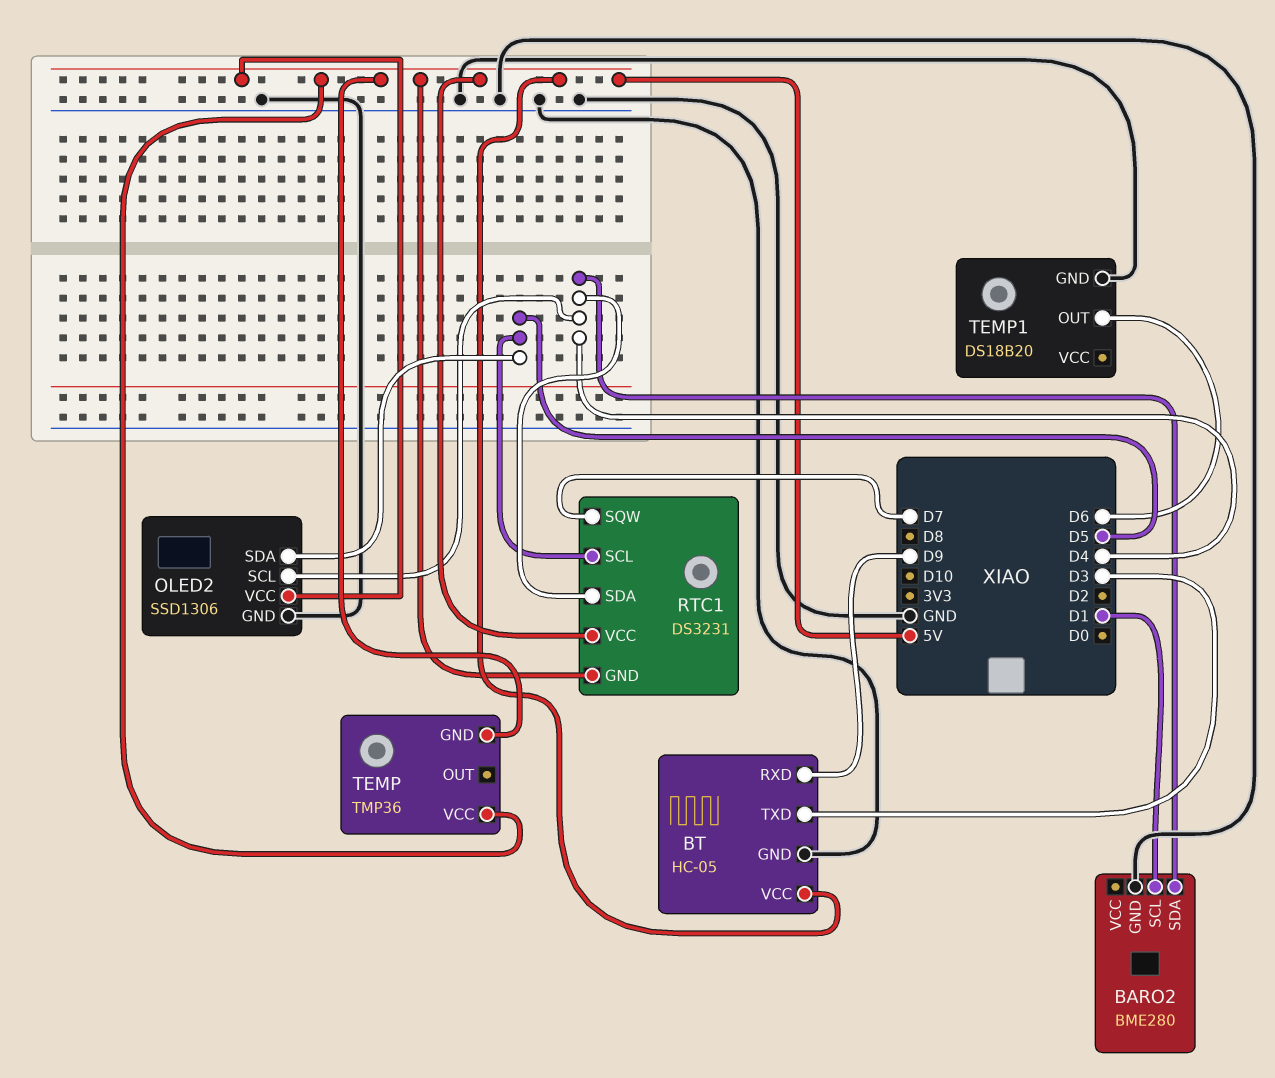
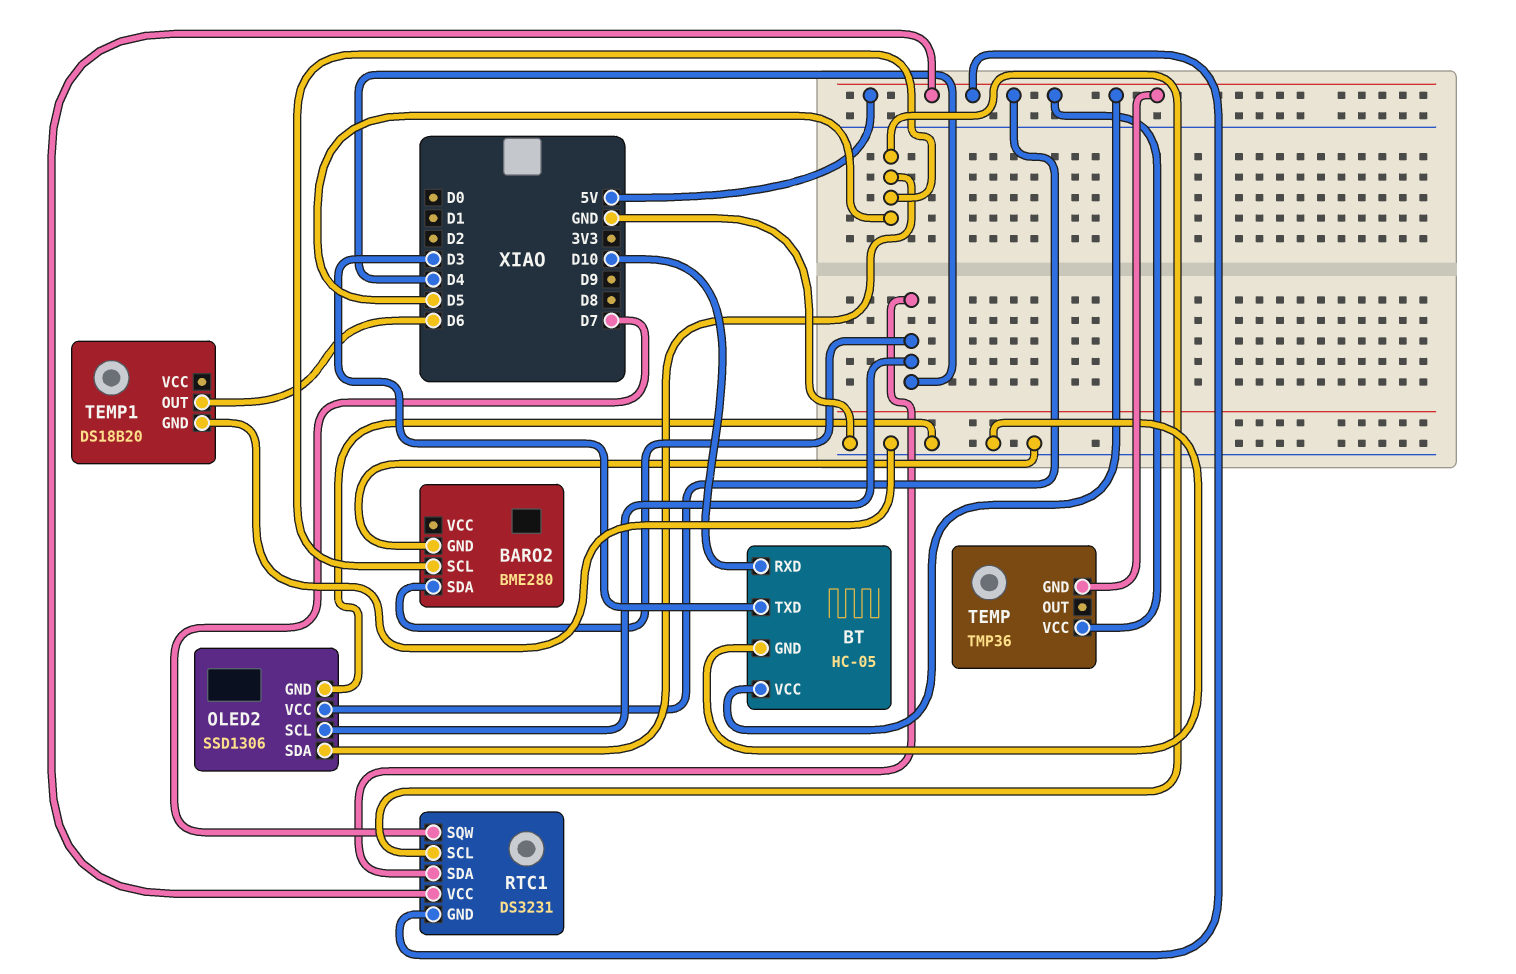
BARO2 pin SCL: D1 -> D5
BT pin RXD: D9 -> D10

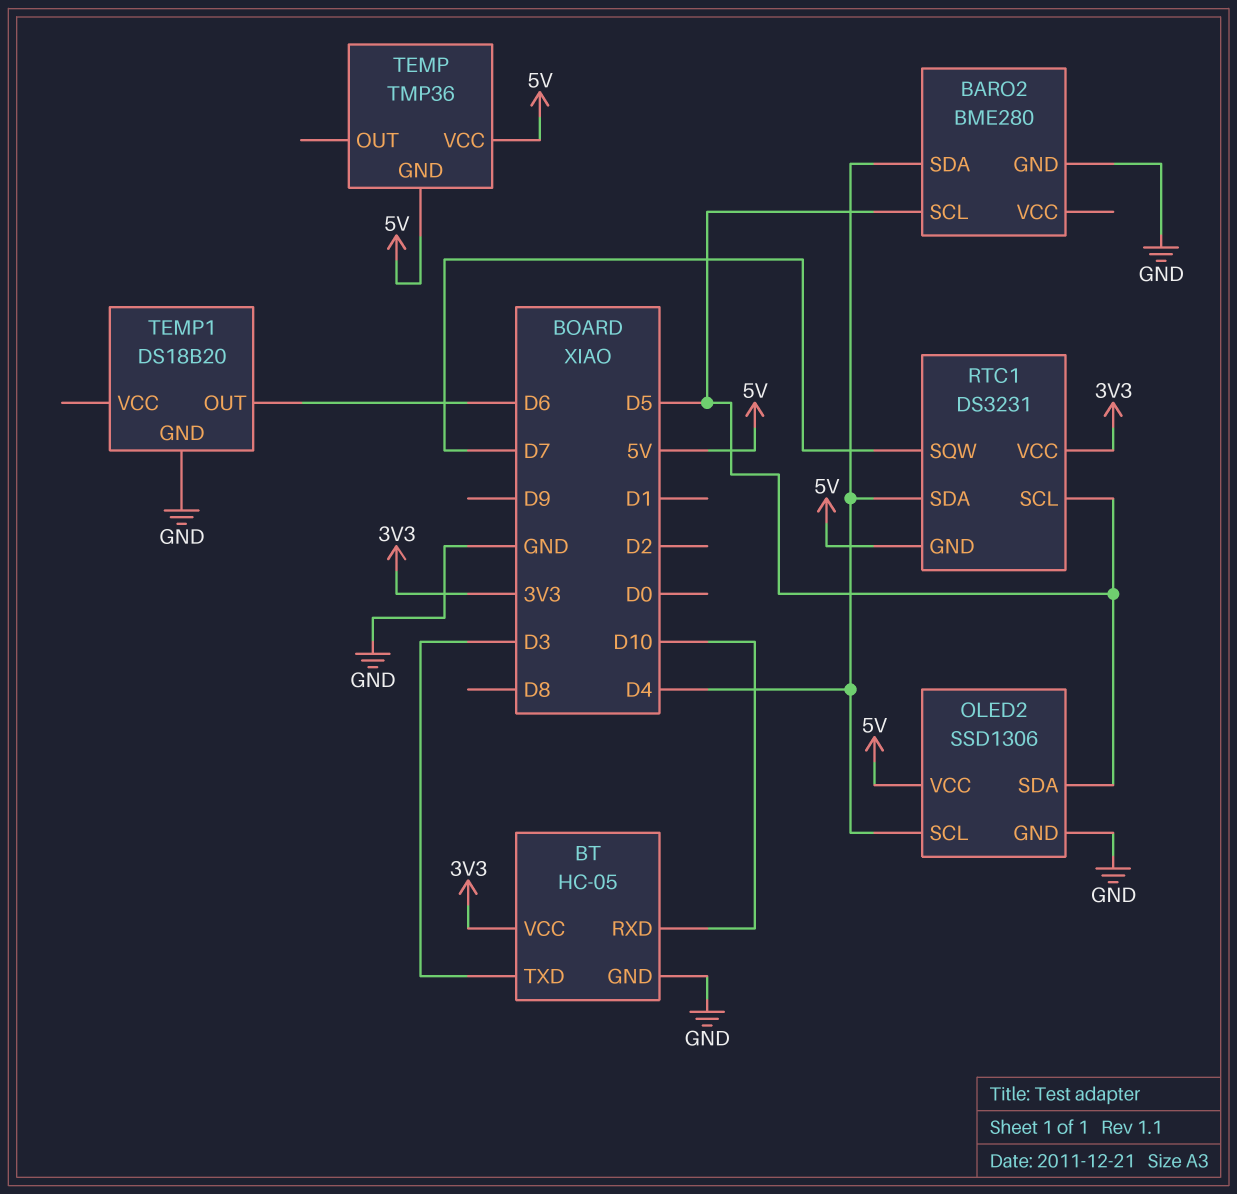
BT pin VCC: 5V -> 3V3
RTC1 pin VCC: 5V -> 3V3

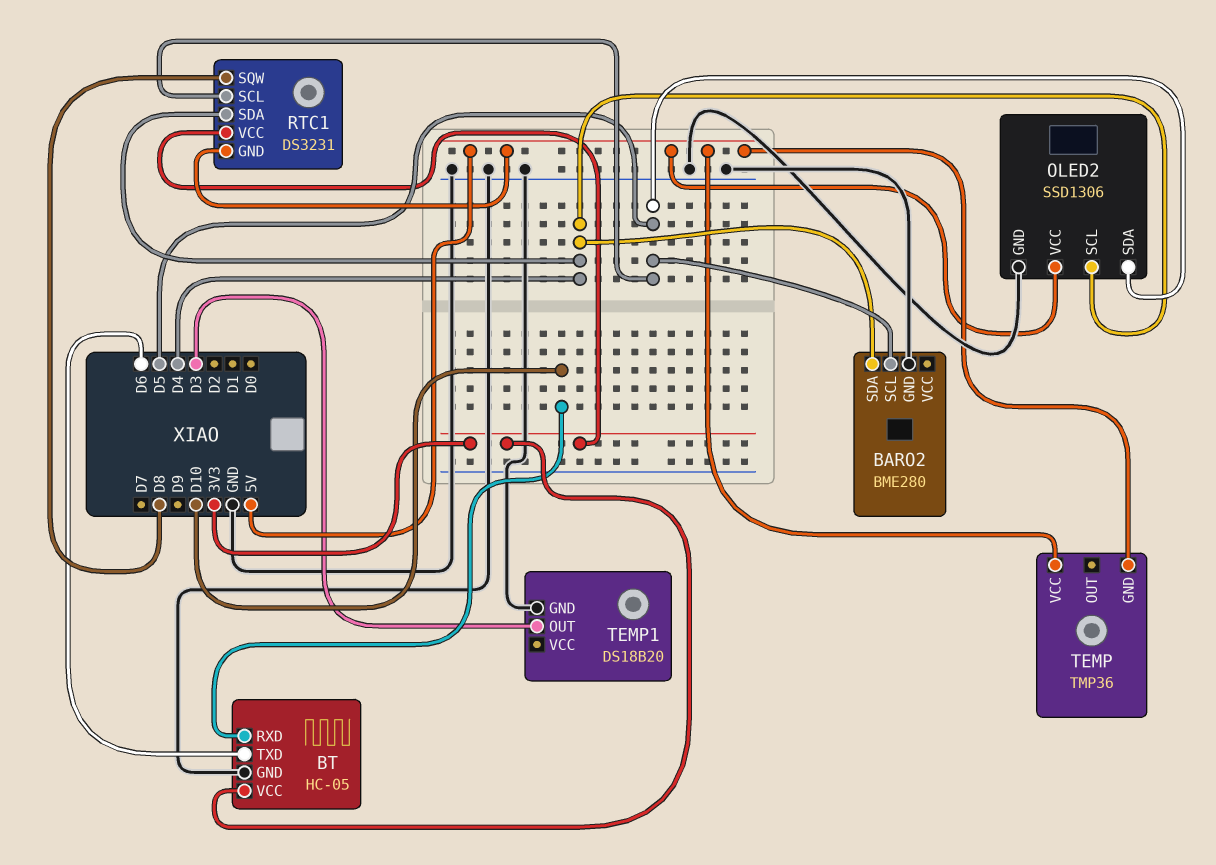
BT pin TXD: D3 -> D6
RTC1 pin SQW: D7 -> D8
TEMP1 pin OUT: D6 -> D3

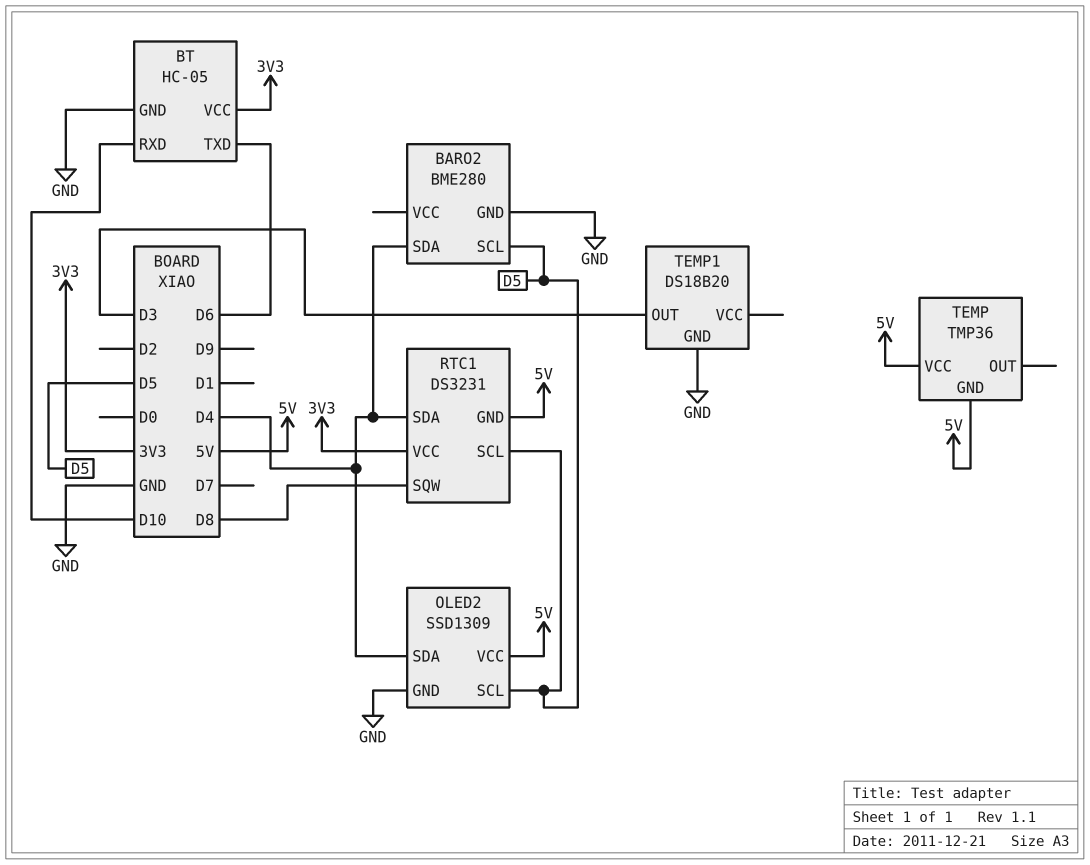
OLED2: SSD1306 -> SSD1309
OLED2 pin SCL: D4 -> D5
OLED2 pin SDA: D5 -> D4

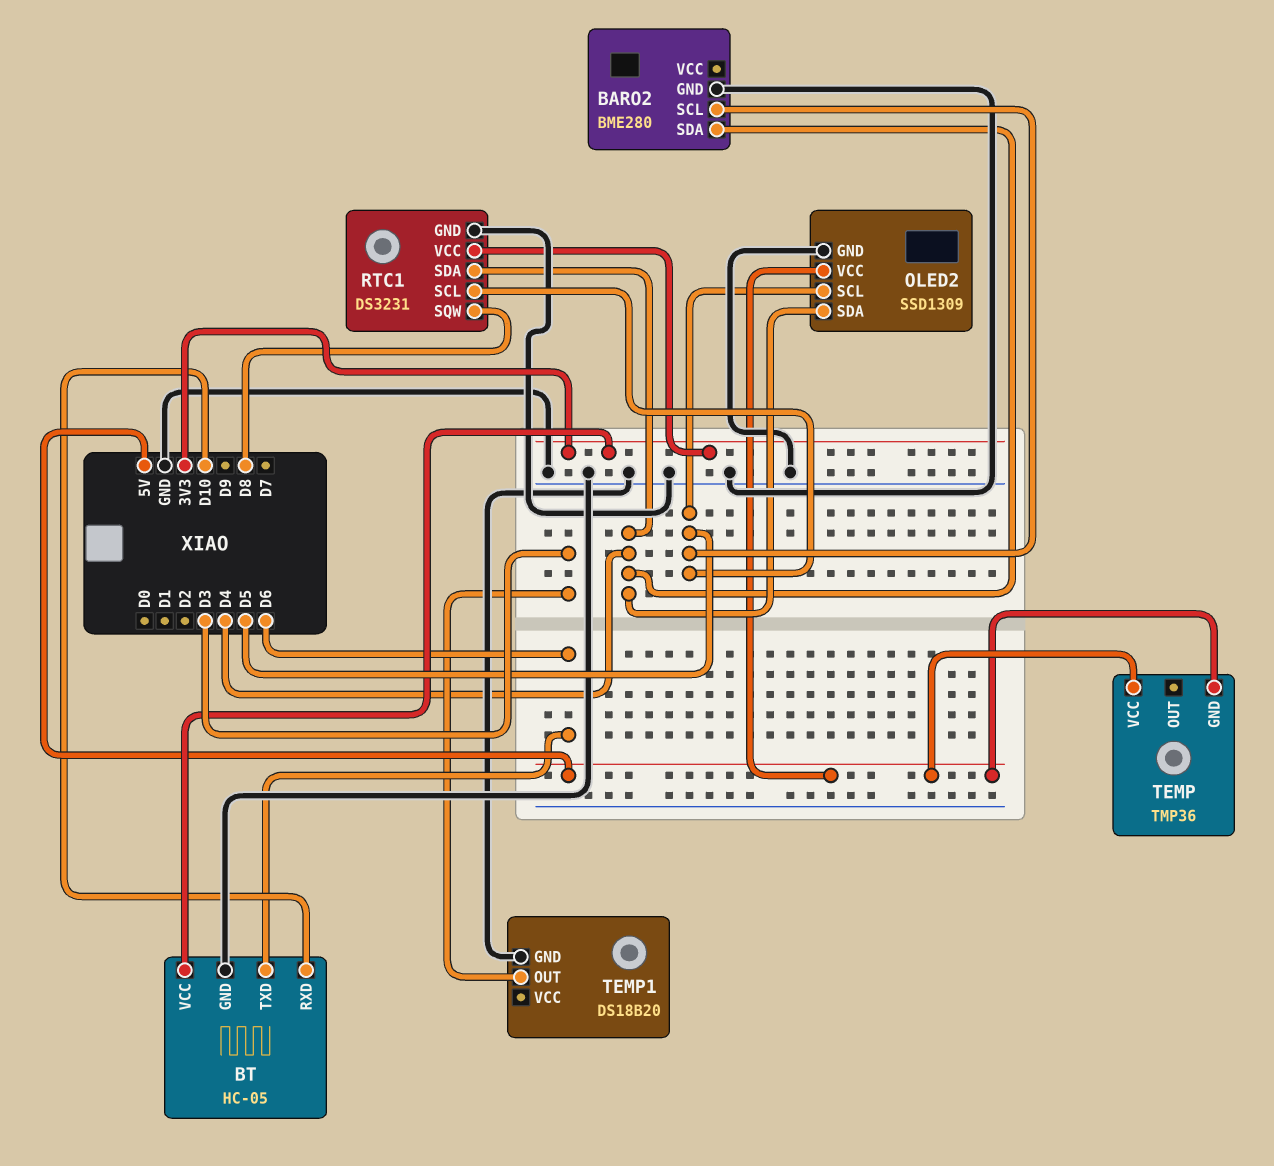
RTC1 pin GND: 5V -> GND

